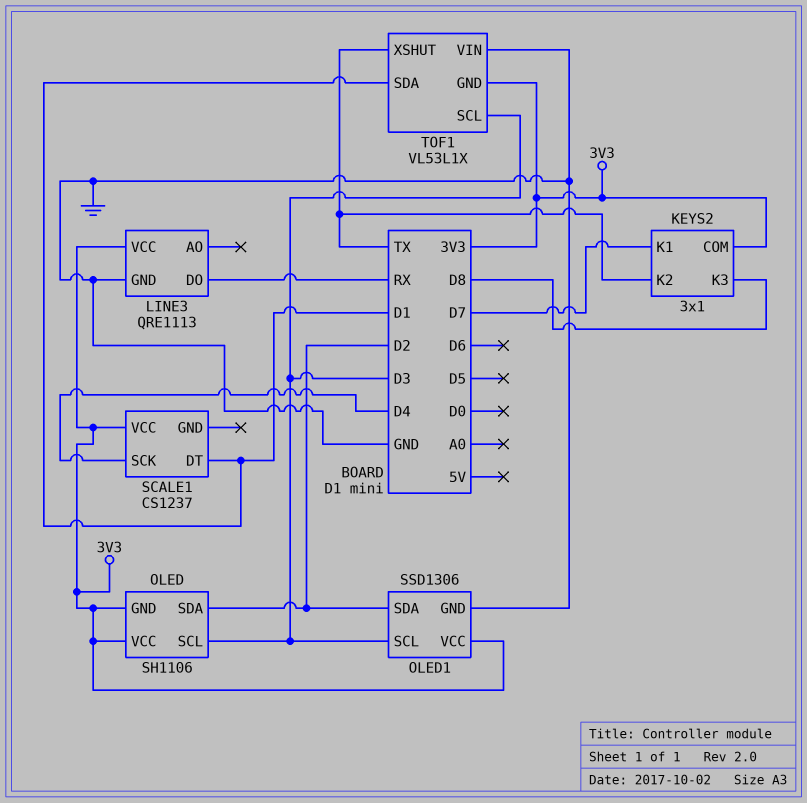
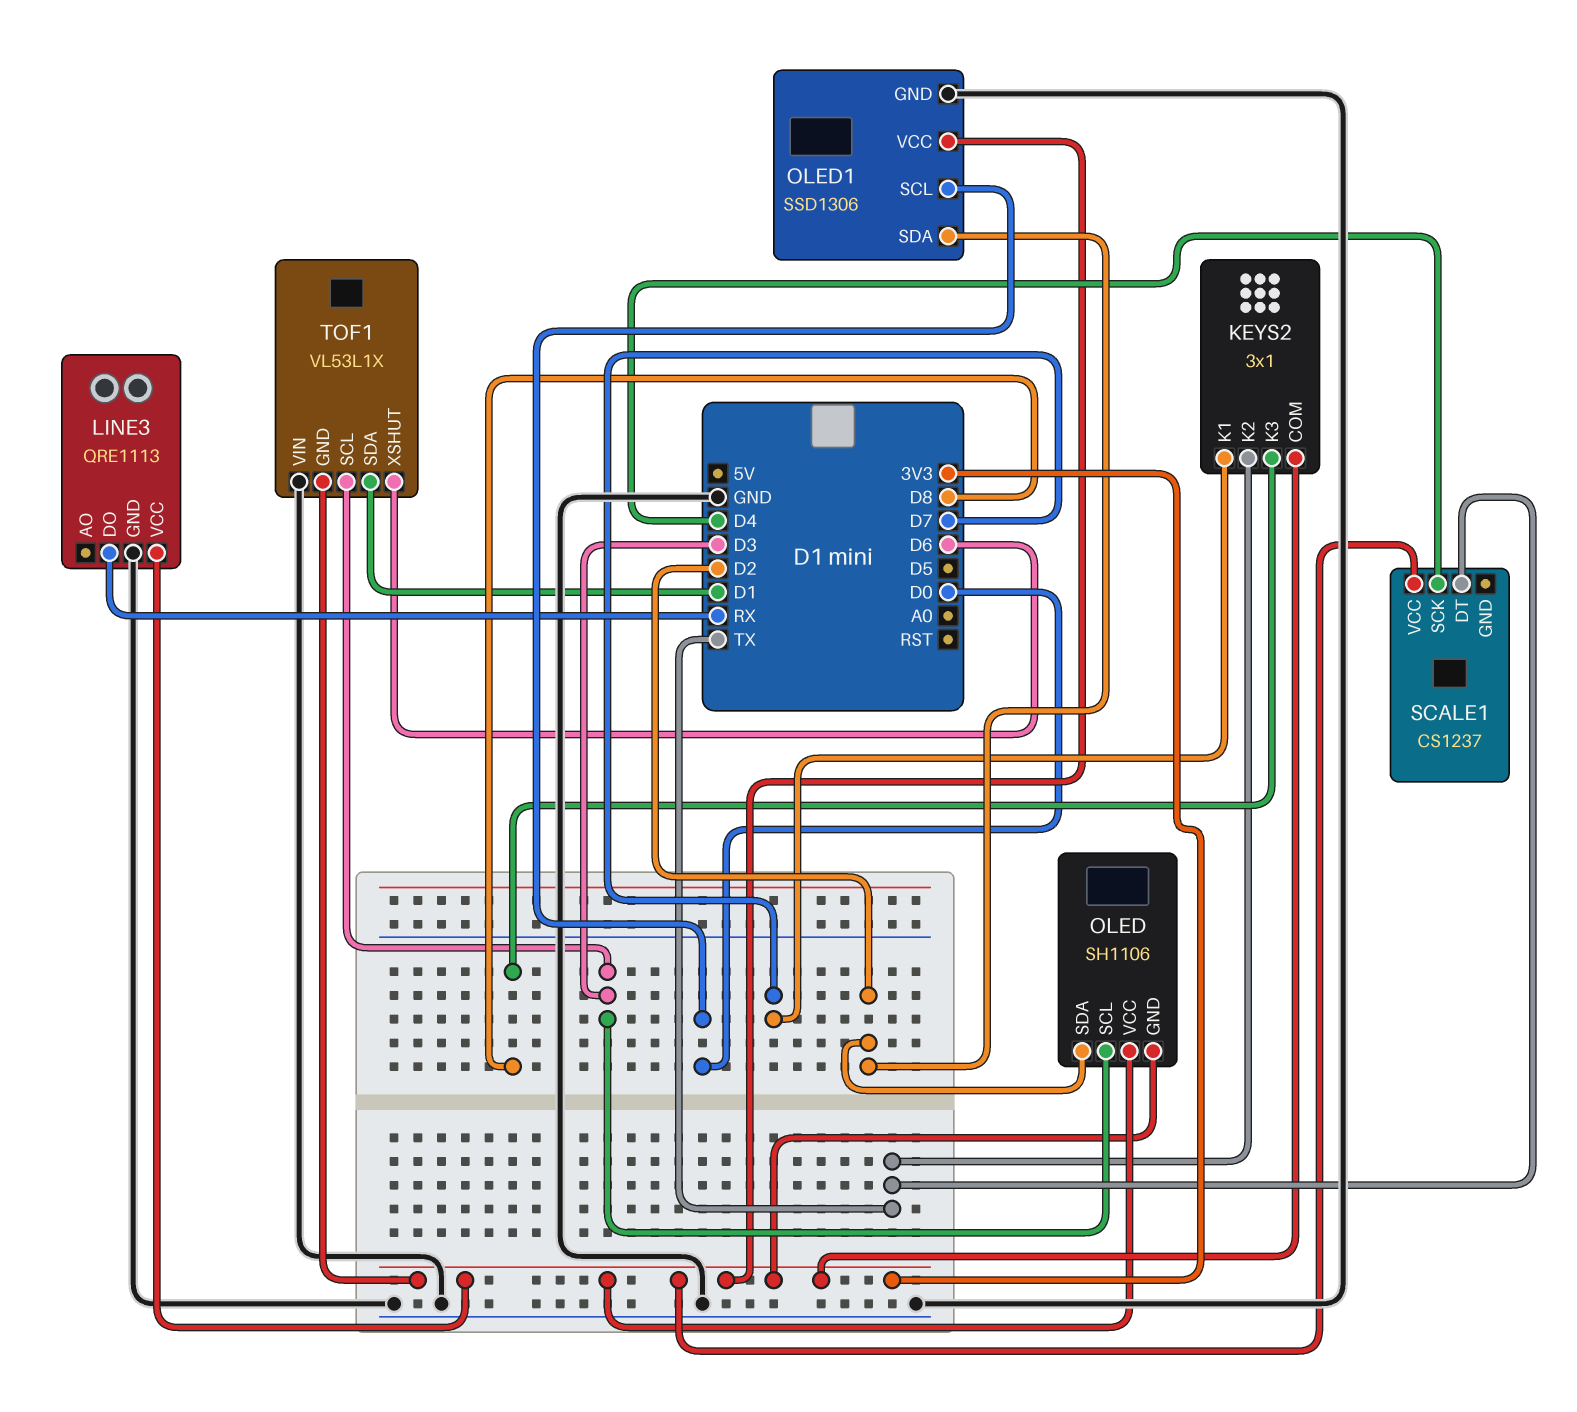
OLED1 pin SCL: D3 -> D0
SCALE1 pin DT: D1 -> TX
TOF1 pin XSHUT: TX -> D6

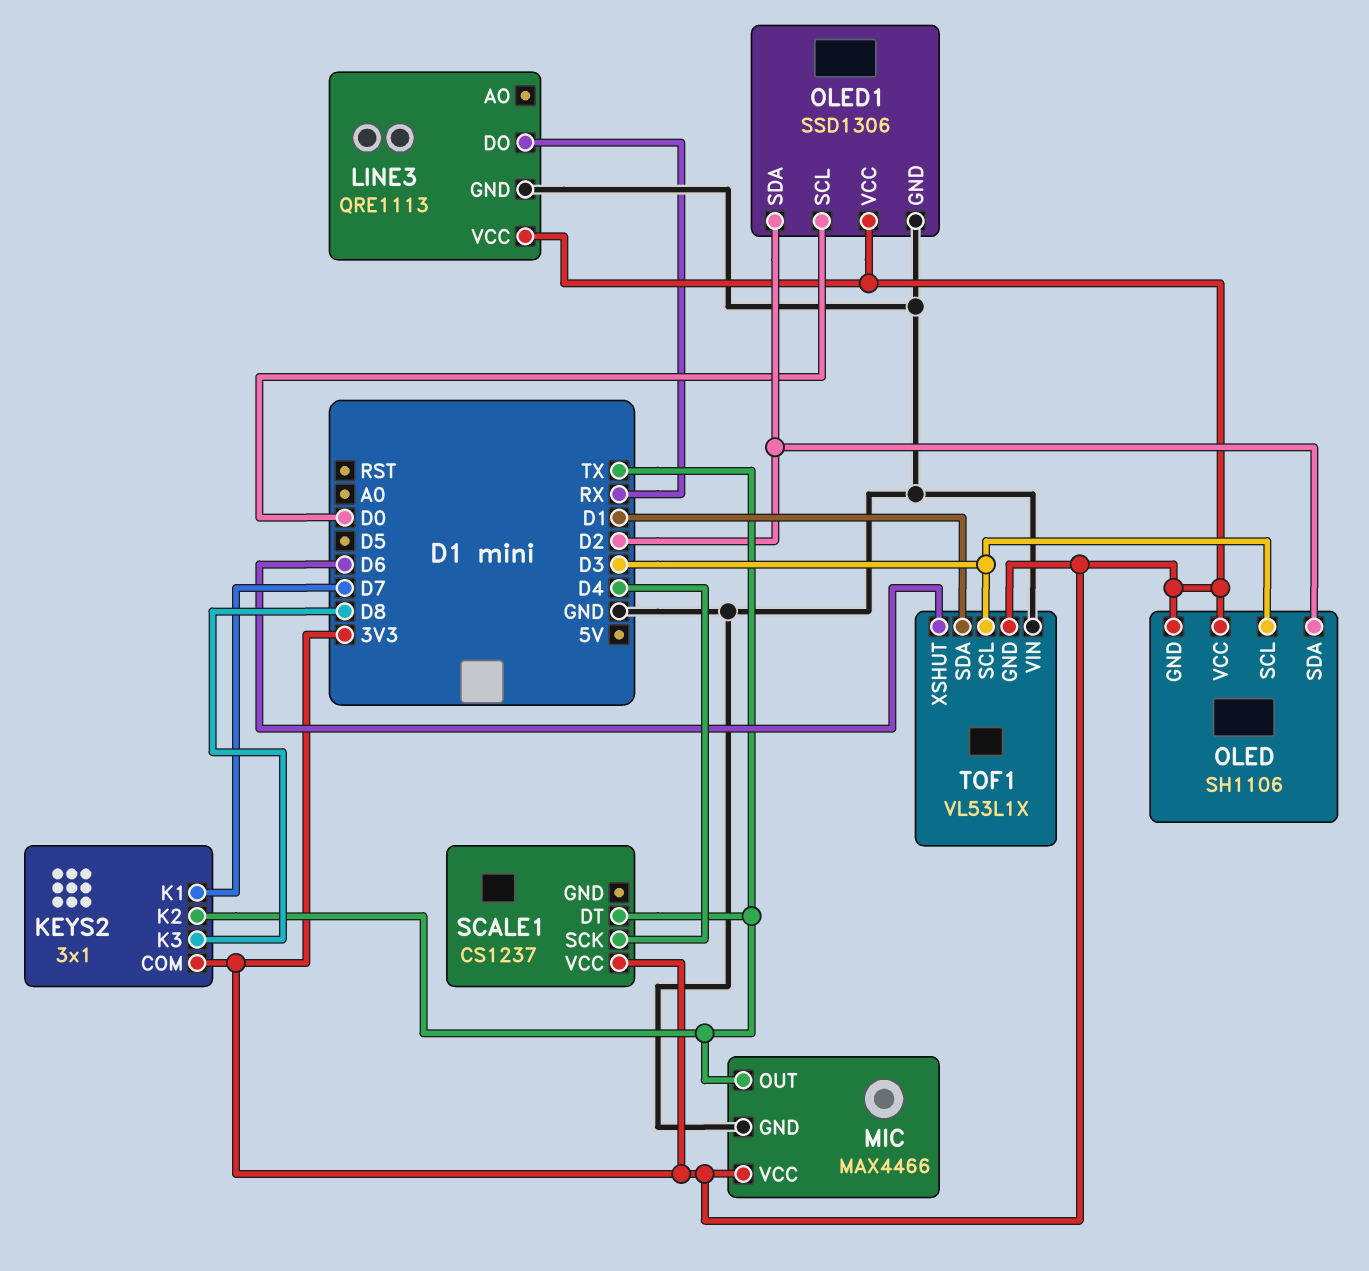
MIC: none -> MAX4466
MIC pin GND: none -> GND
MIC pin OUT: none -> TX
MIC pin VCC: none -> 3V3

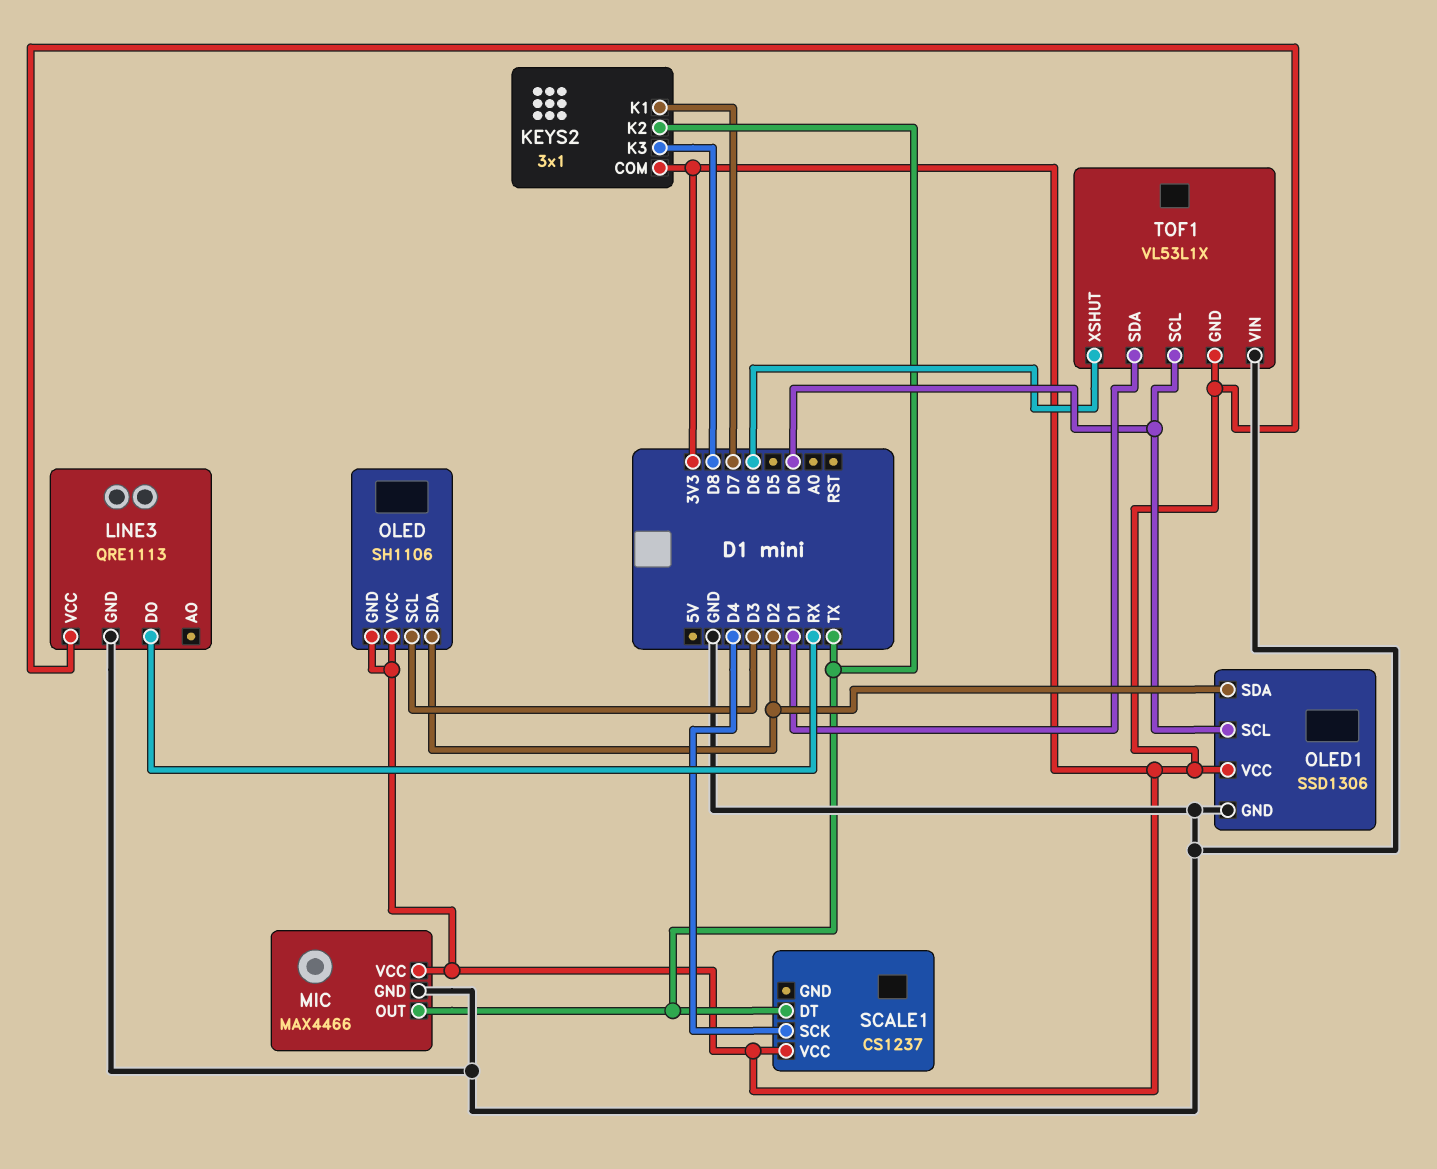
TOF1 pin SCL: D3 -> D0

